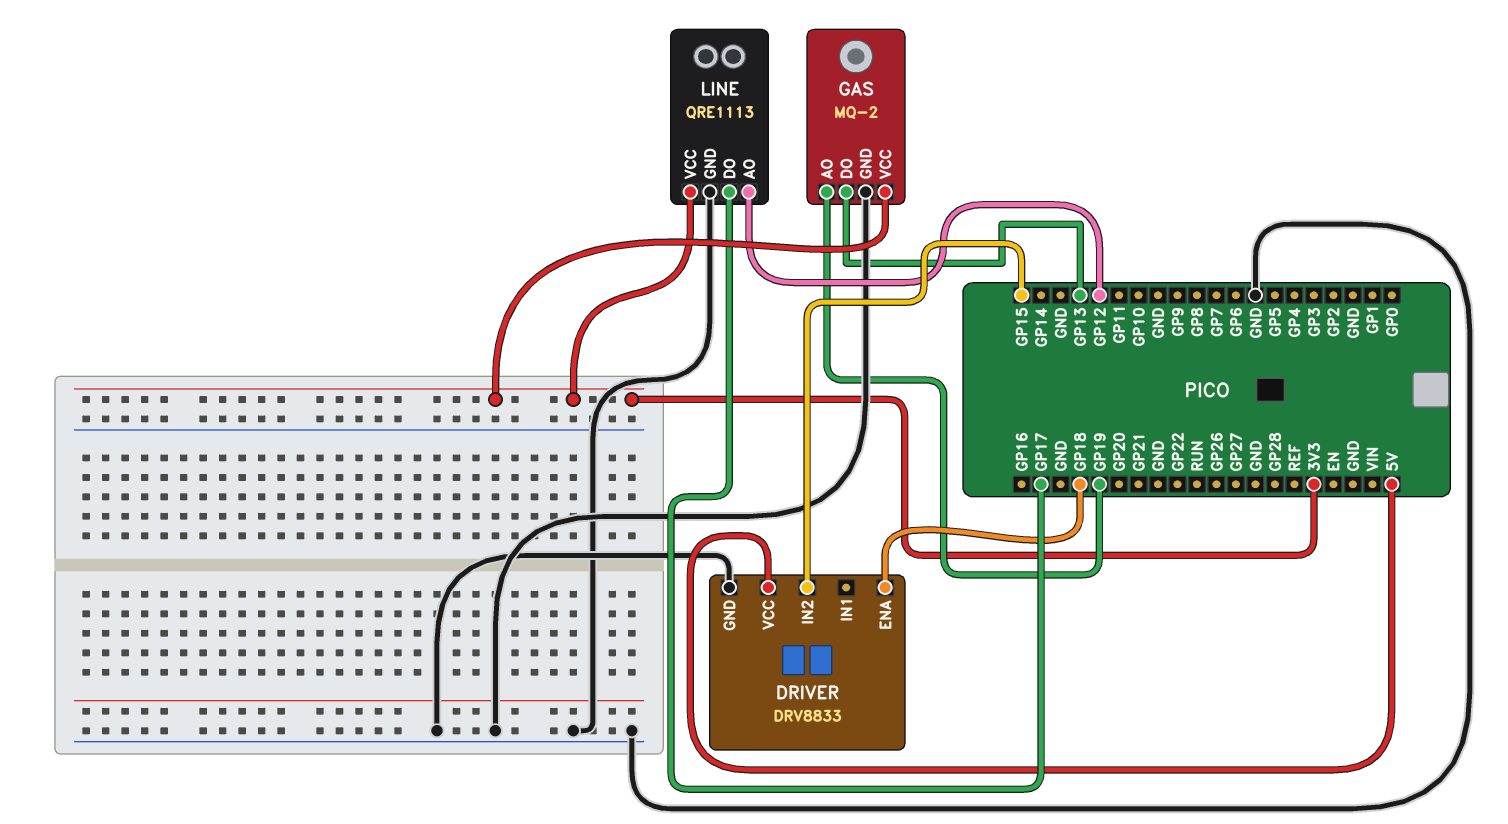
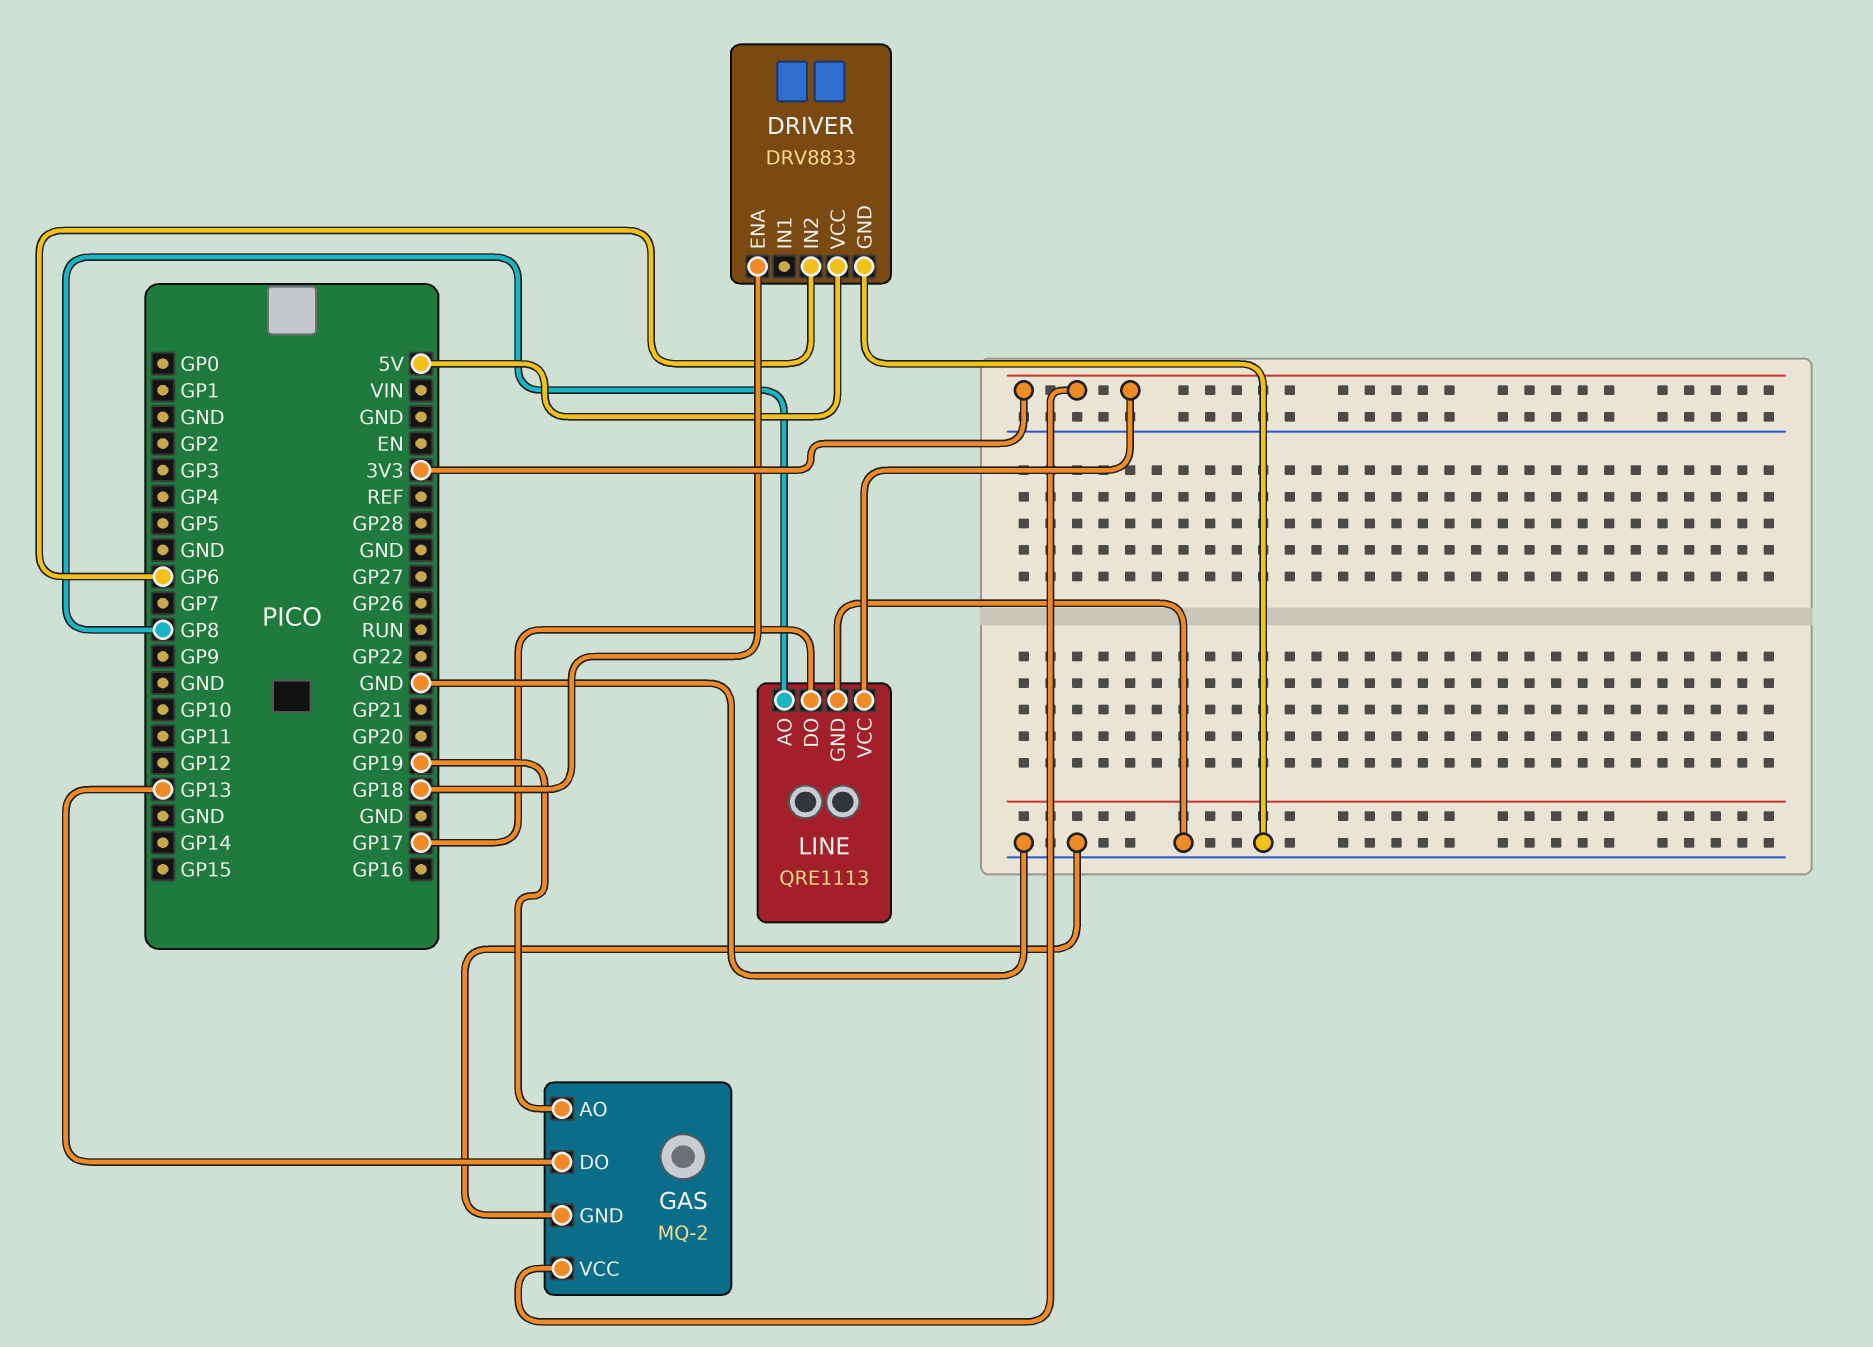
DRIVER pin IN2: GP15 -> GP6
LINE pin AO: GP12 -> GP8

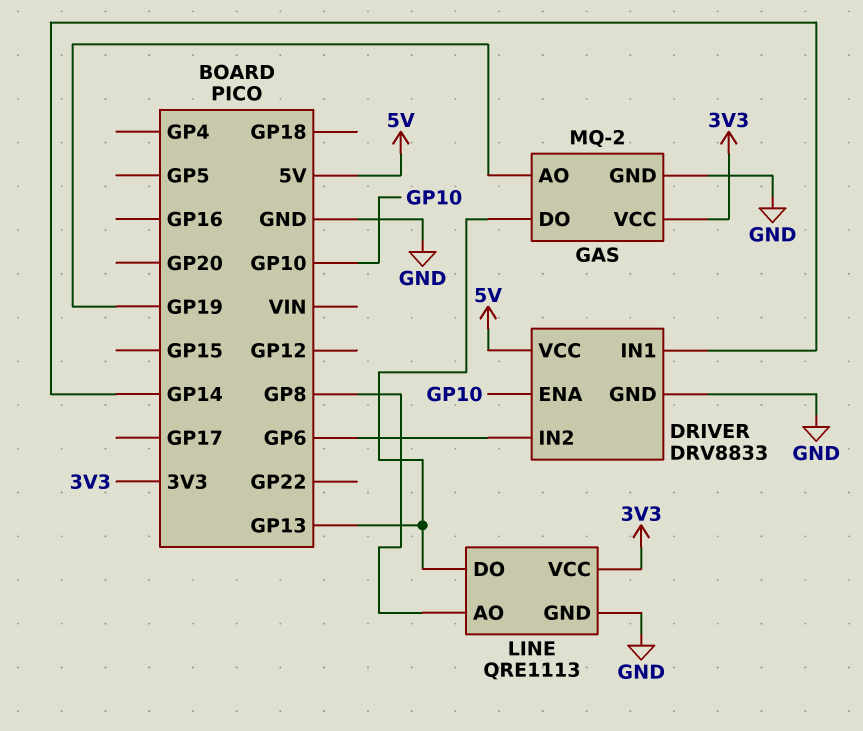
DRIVER pin ENA: GP18 -> GP10
DRIVER pin IN1: none -> GP14
LINE pin DO: GP17 -> GP13

